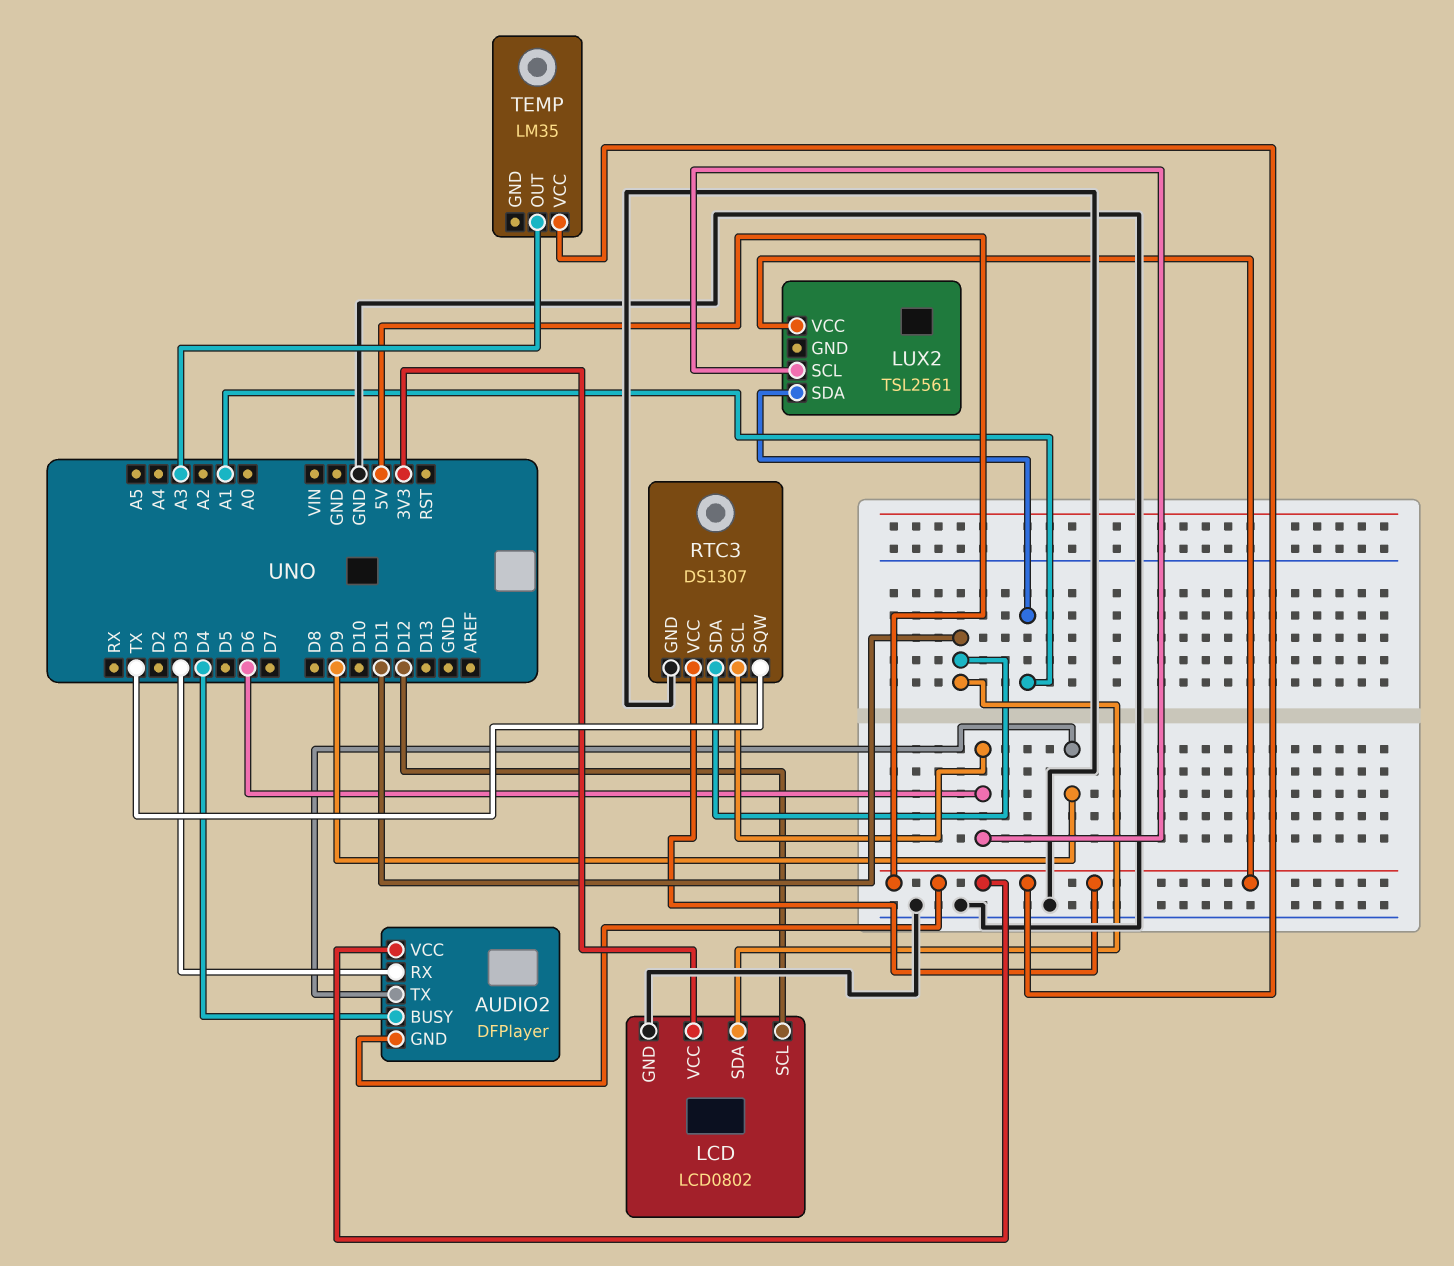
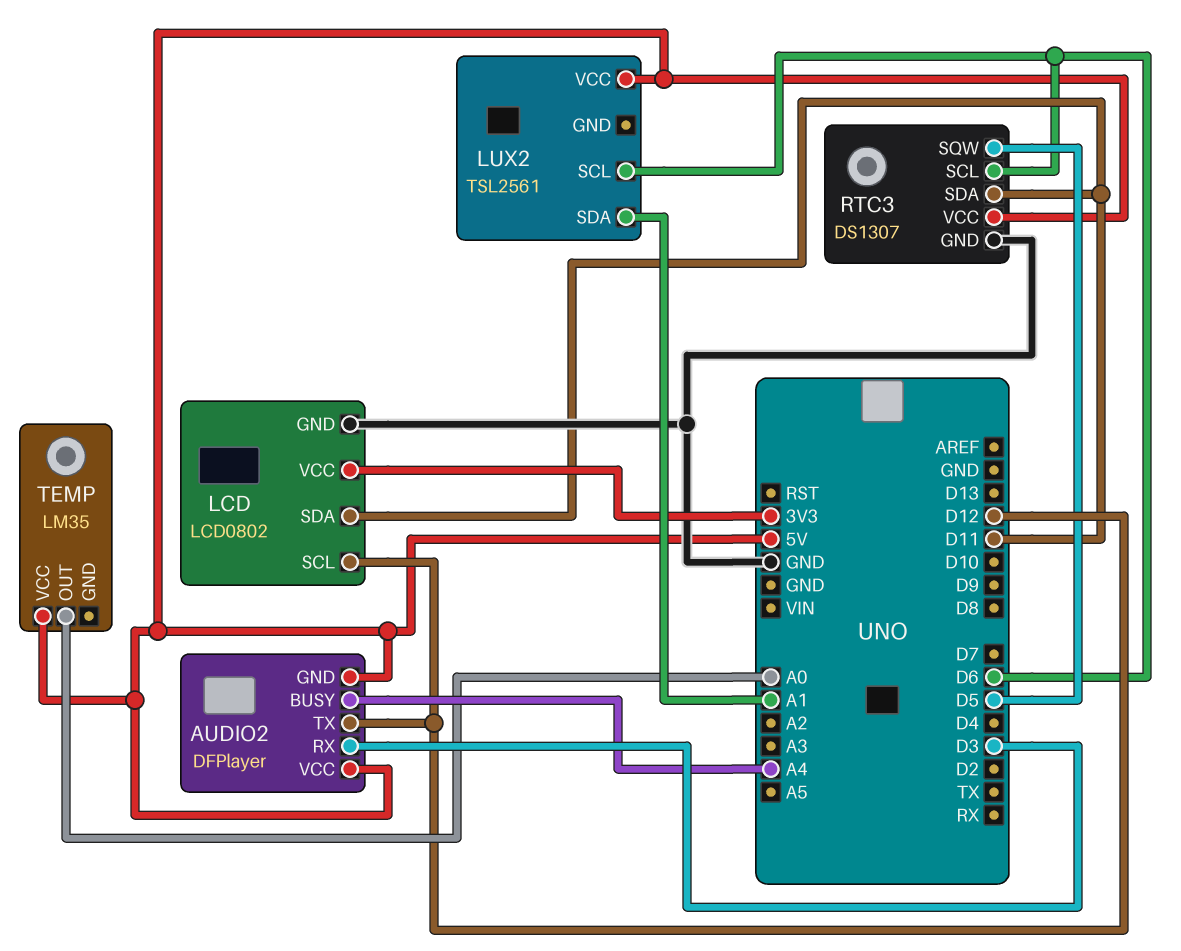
AUDIO2 pin BUSY: D4 -> A4
AUDIO2 pin TX: D9 -> D12
RTC3 pin SQW: TX -> D5
TEMP pin OUT: A3 -> A0

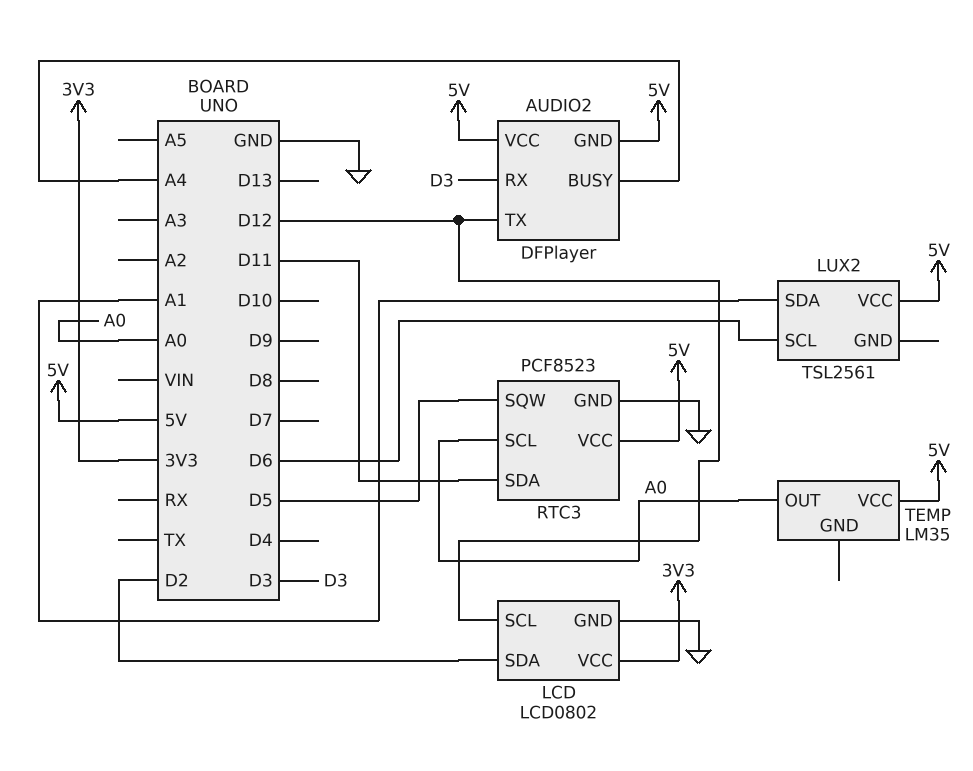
LCD pin SDA: D11 -> D2
RTC3: DS1307 -> PCF8523
RTC3 pin SCL: D6 -> A0

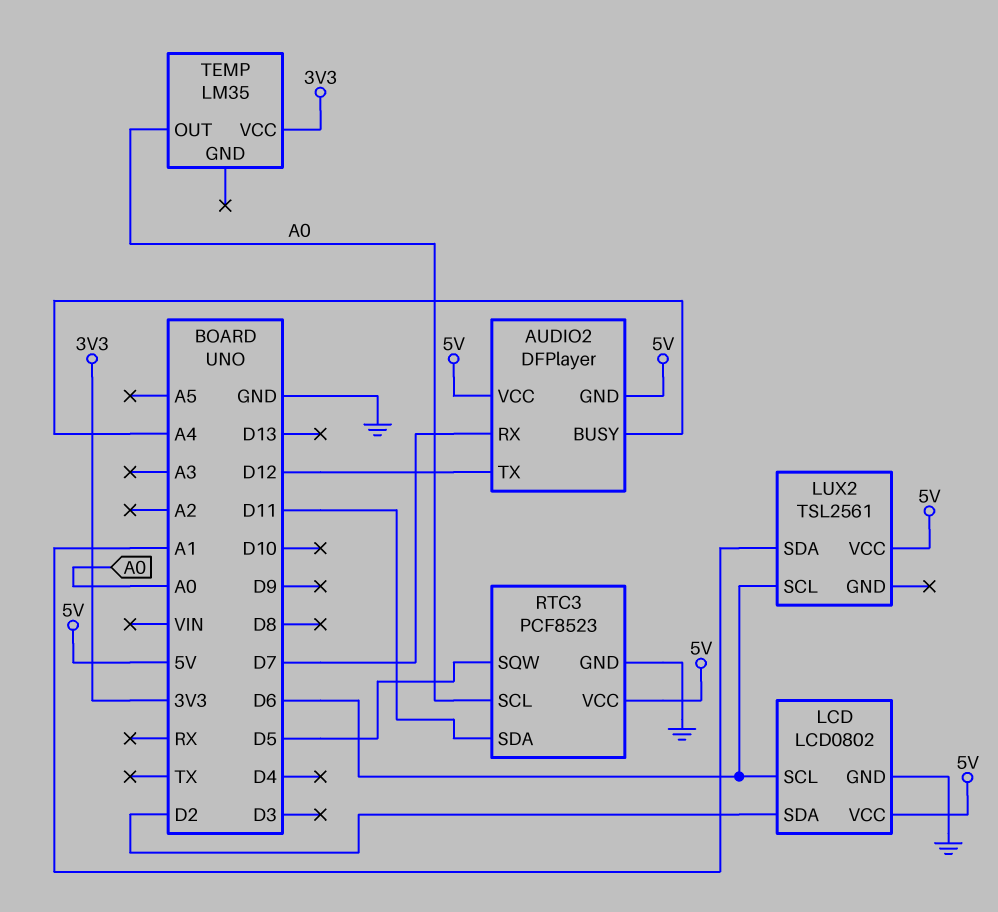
AUDIO2 pin RX: D3 -> D7
LCD pin SCL: D12 -> D6
LCD pin VCC: 3V3 -> 5V
TEMP pin VCC: 5V -> 3V3

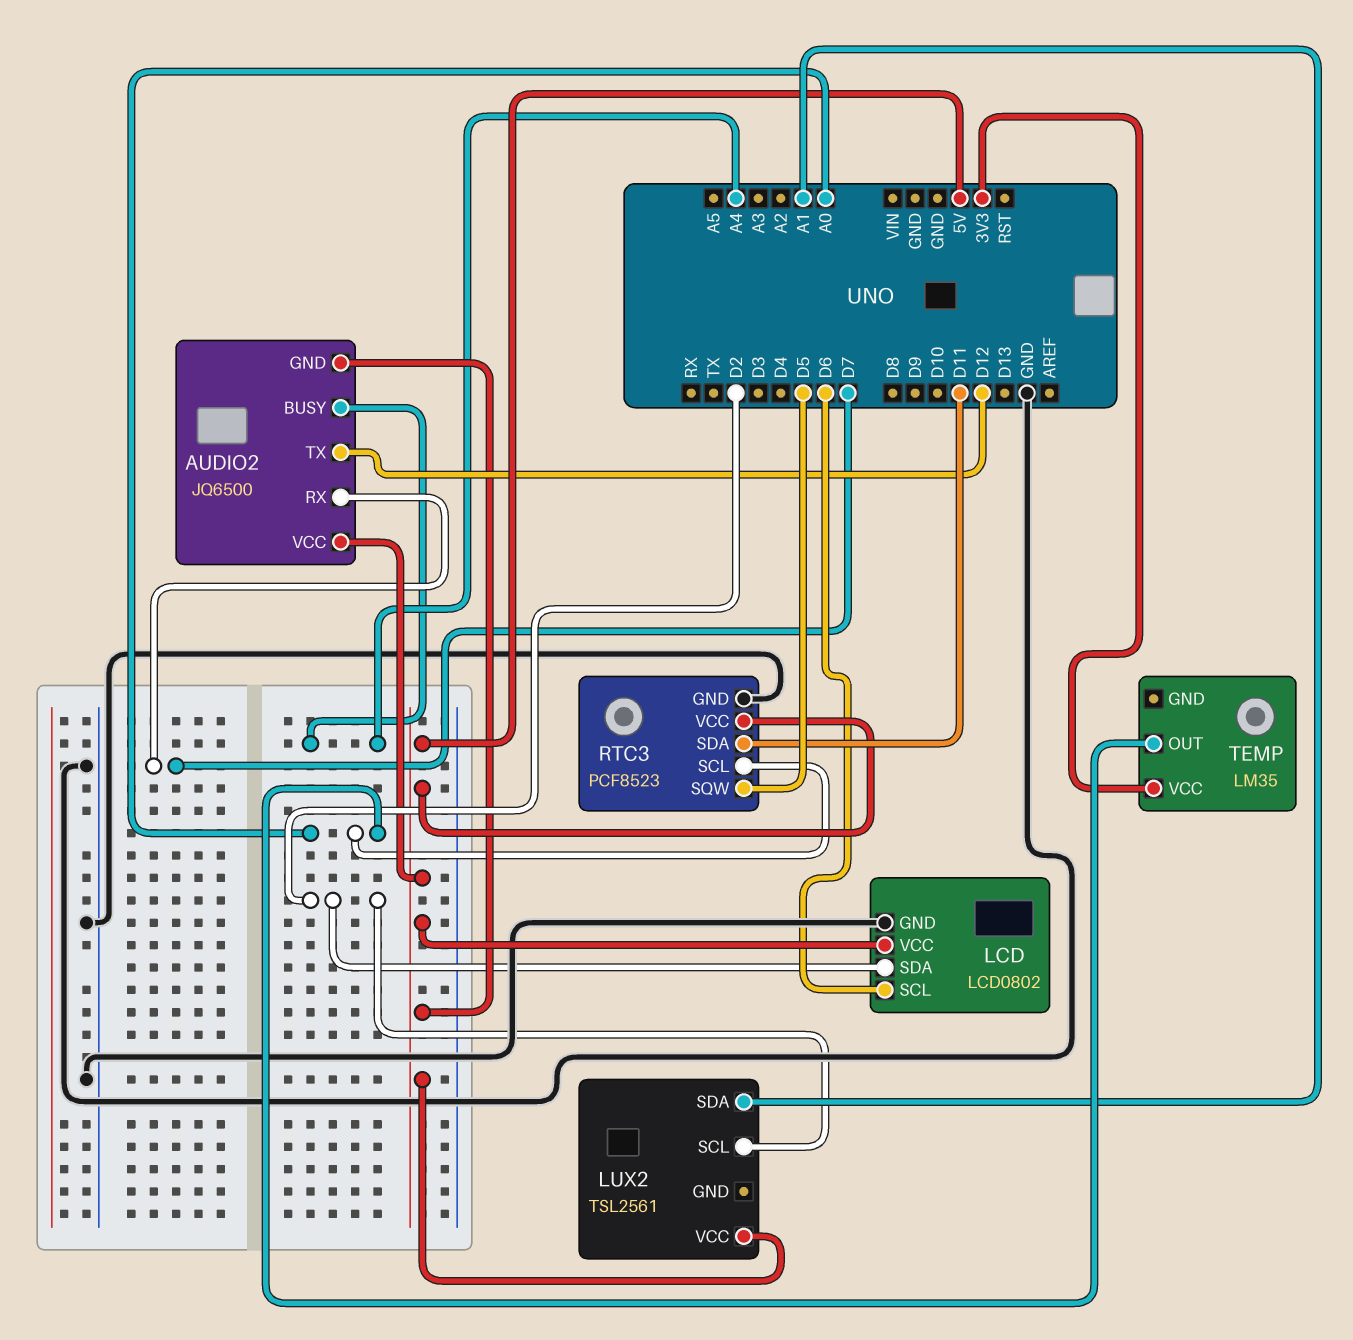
AUDIO2: DFPlayer -> JQ6500
LUX2 pin SCL: D6 -> D2

